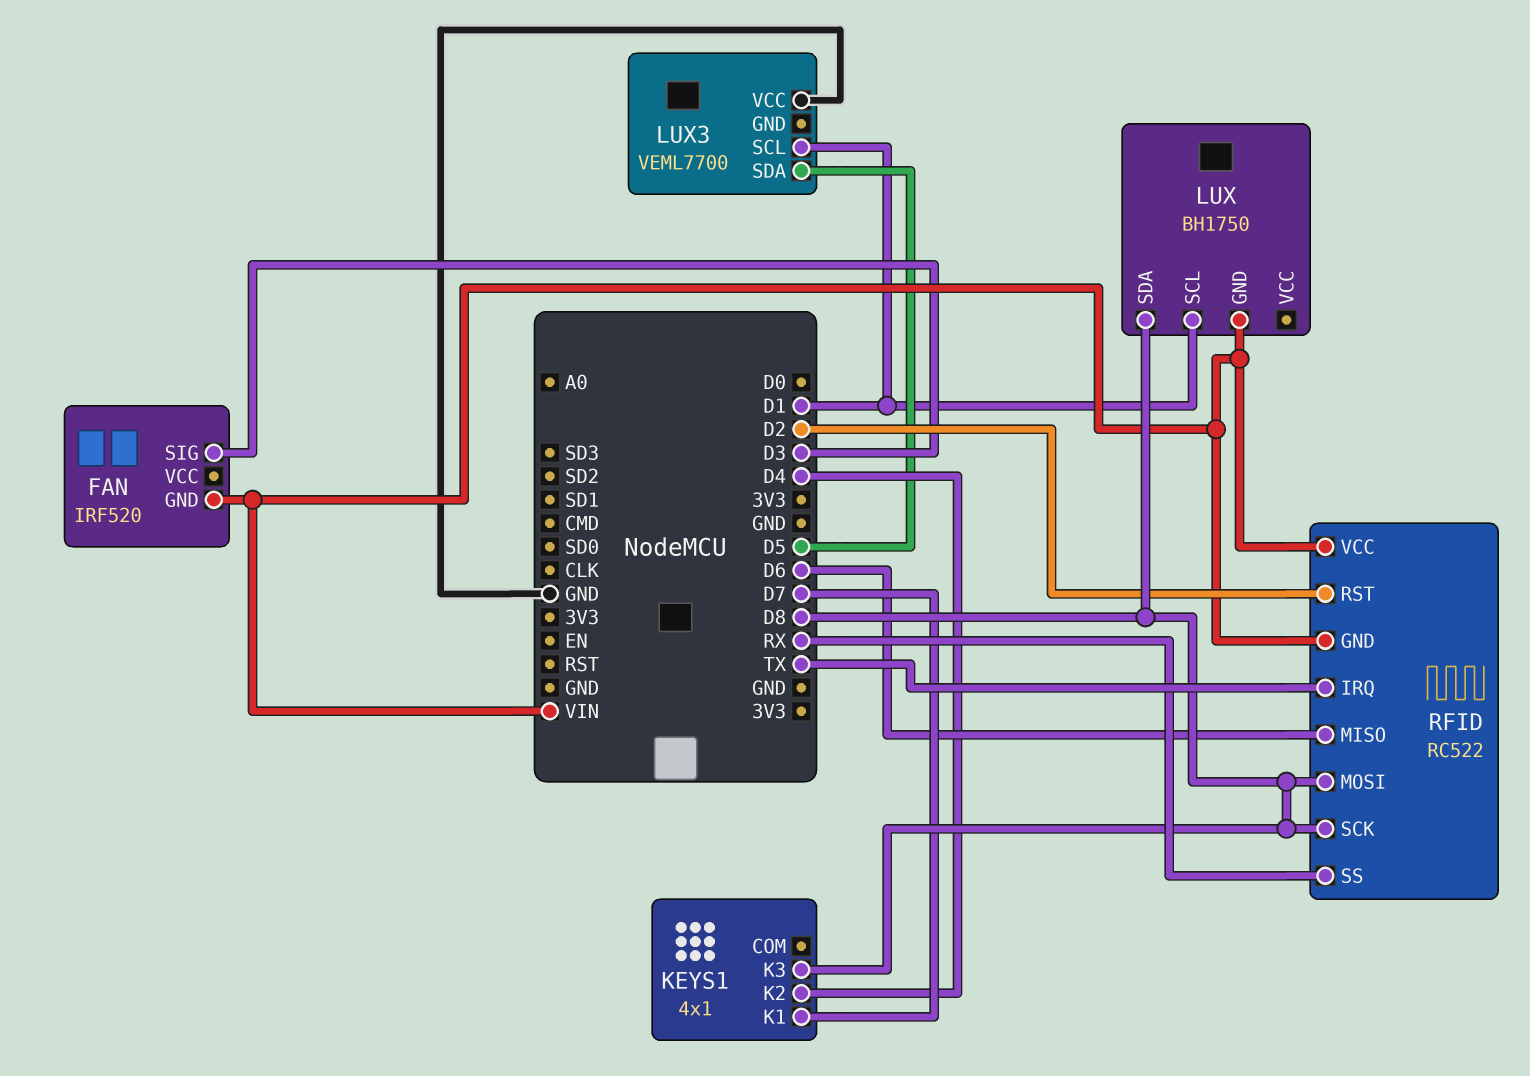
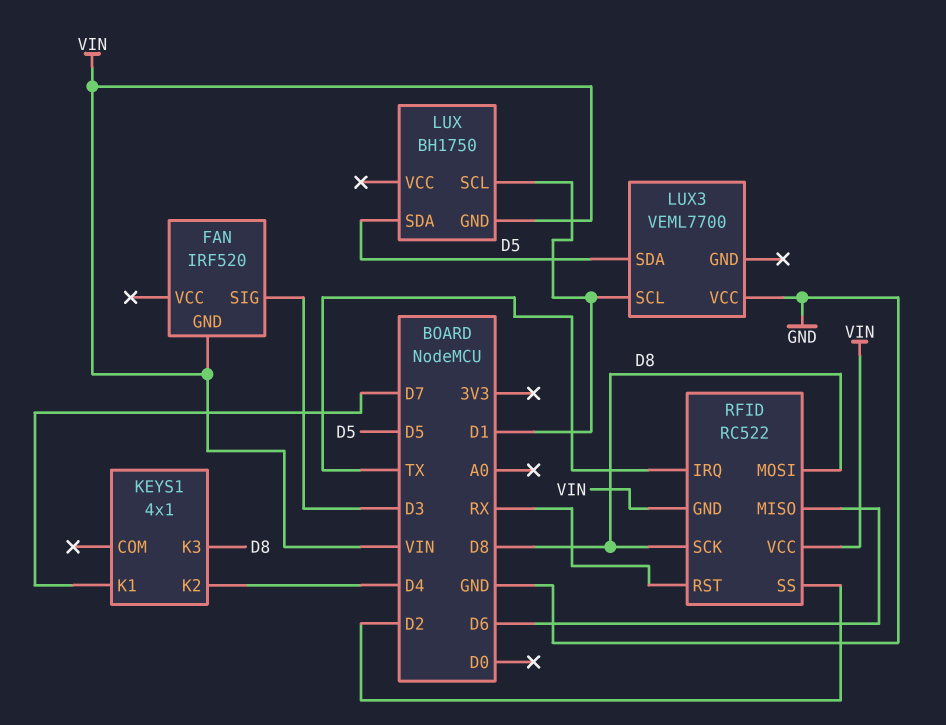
LUX pin SDA: D8 -> D5
RFID pin RST: D2 -> RX
RFID pin SS: RX -> D2

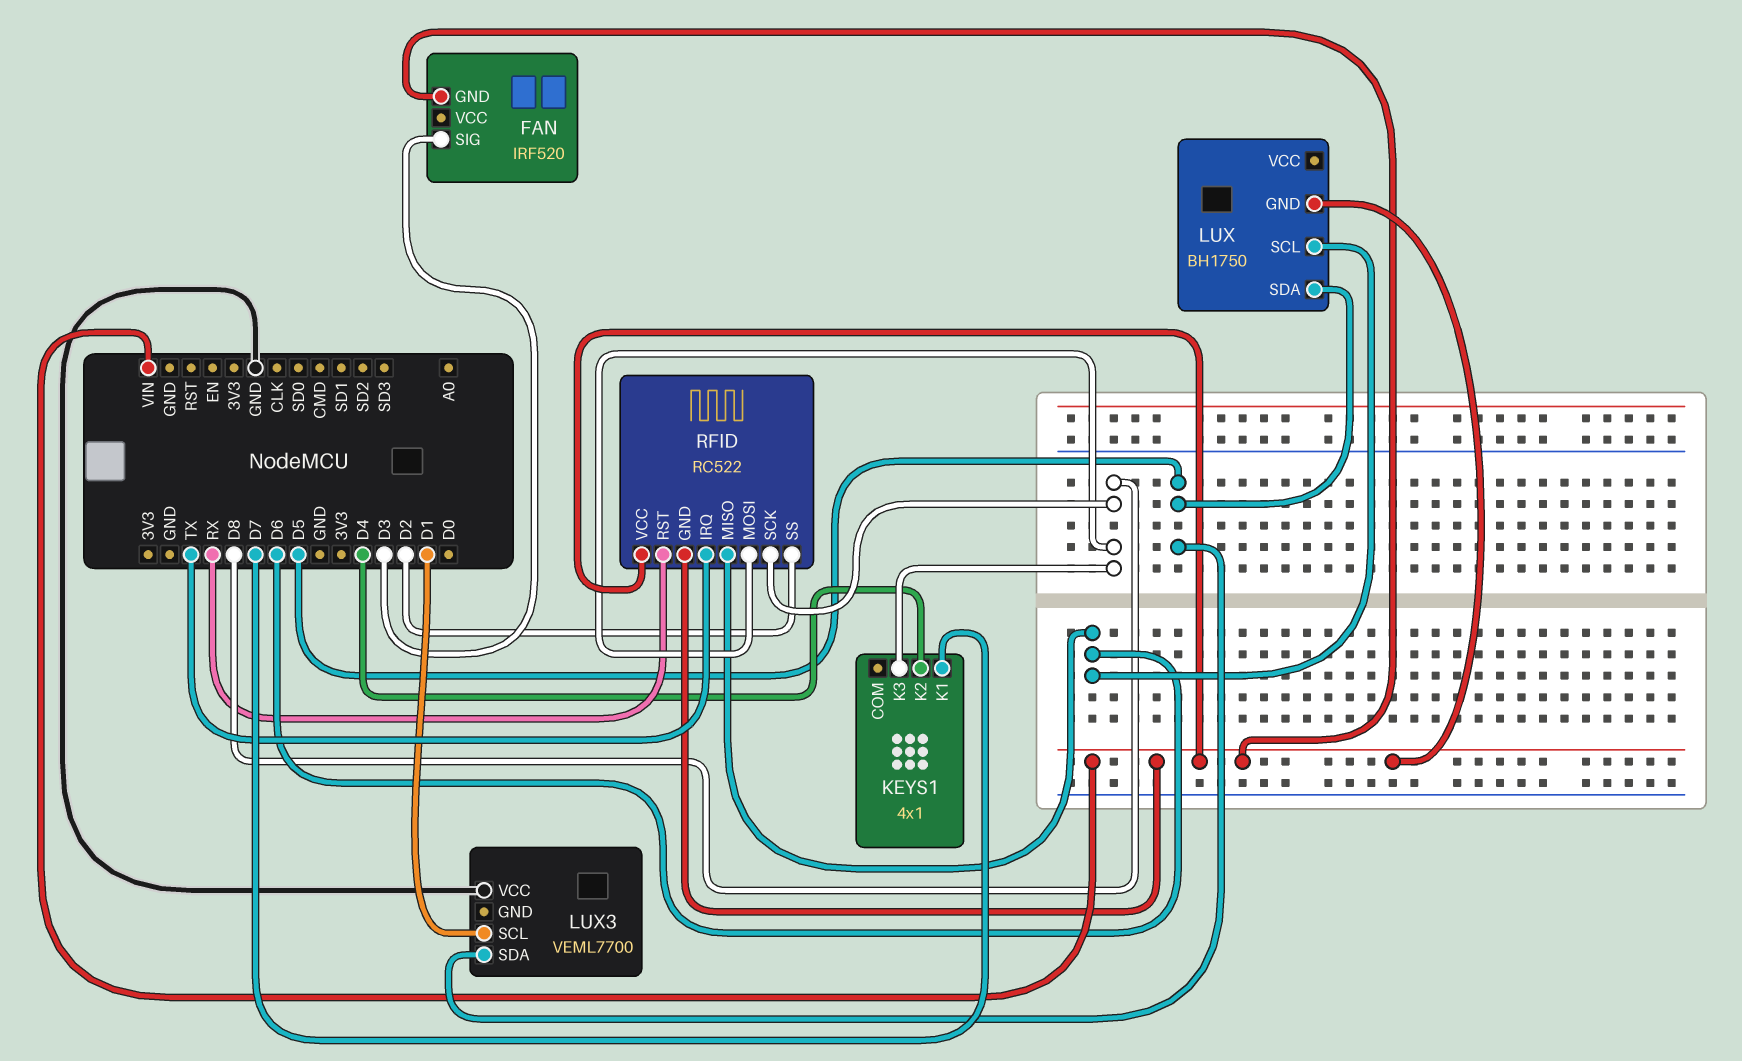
LUX pin SCL: D1 -> D6

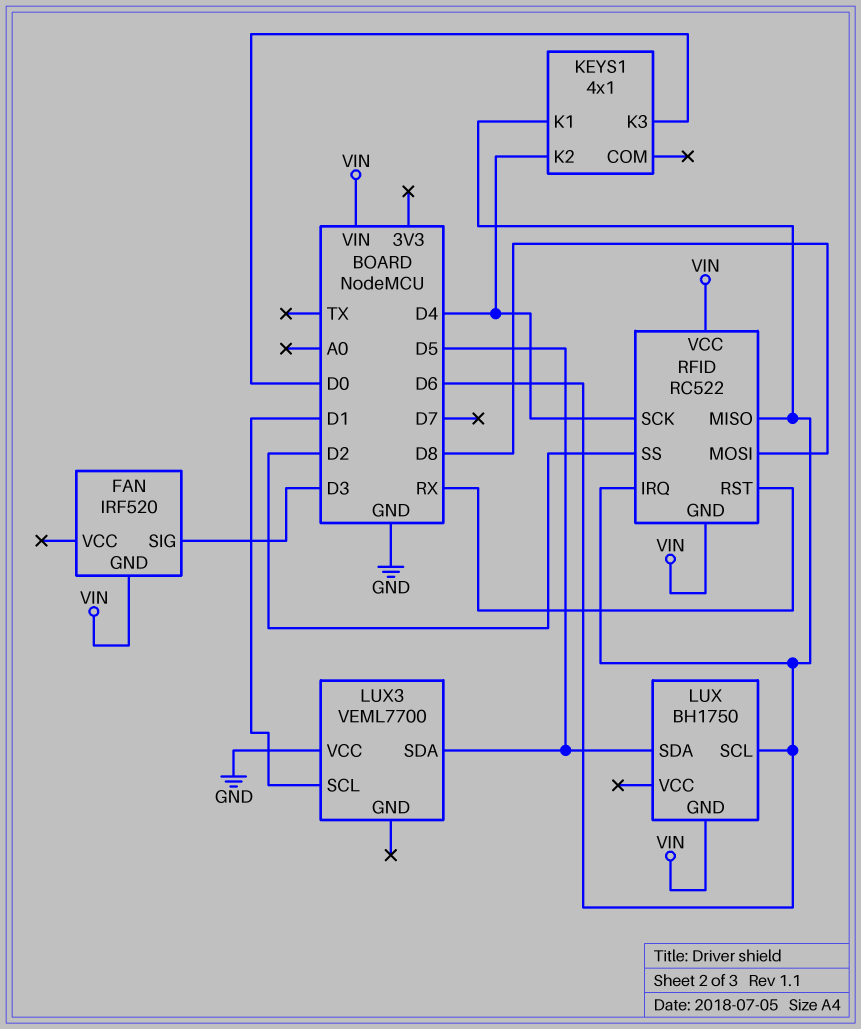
KEYS1 pin K1: D7 -> D6
KEYS1 pin K3: D8 -> D0
RFID pin IRQ: TX -> D6
RFID pin SCK: D8 -> D4

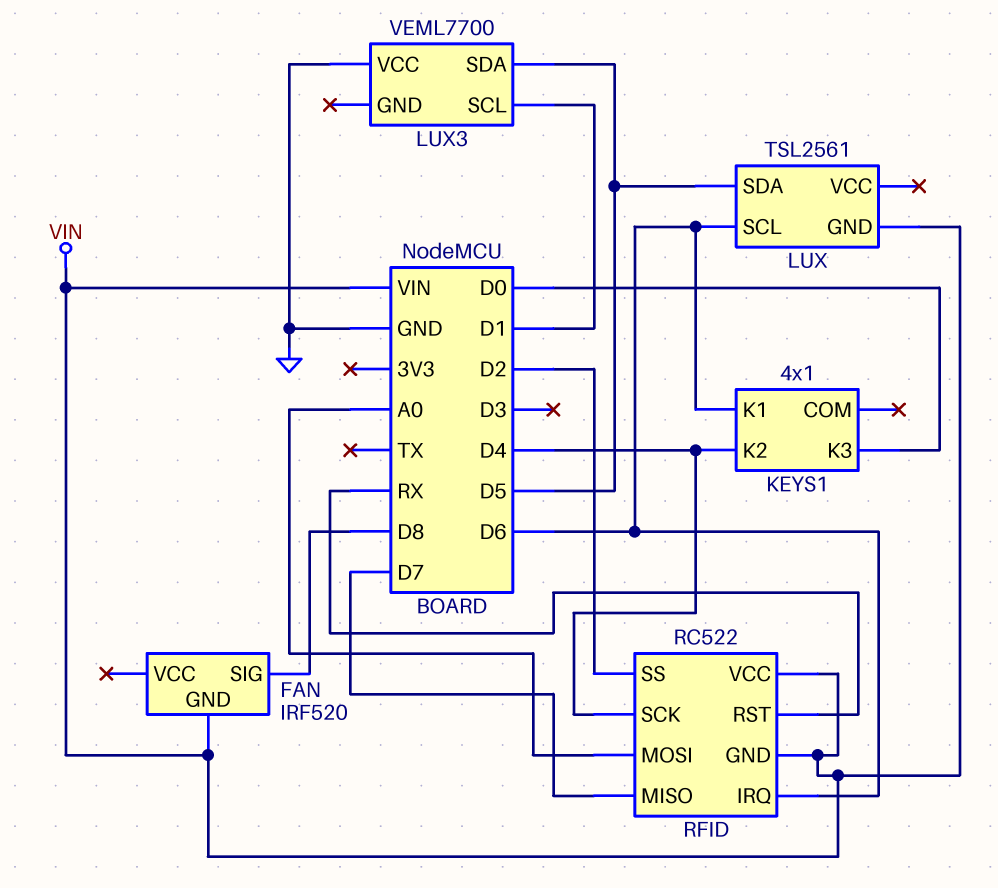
FAN pin SIG: D3 -> D8
LUX: BH1750 -> TSL2561
RFID pin MISO: D6 -> D7
RFID pin MOSI: D8 -> A0

